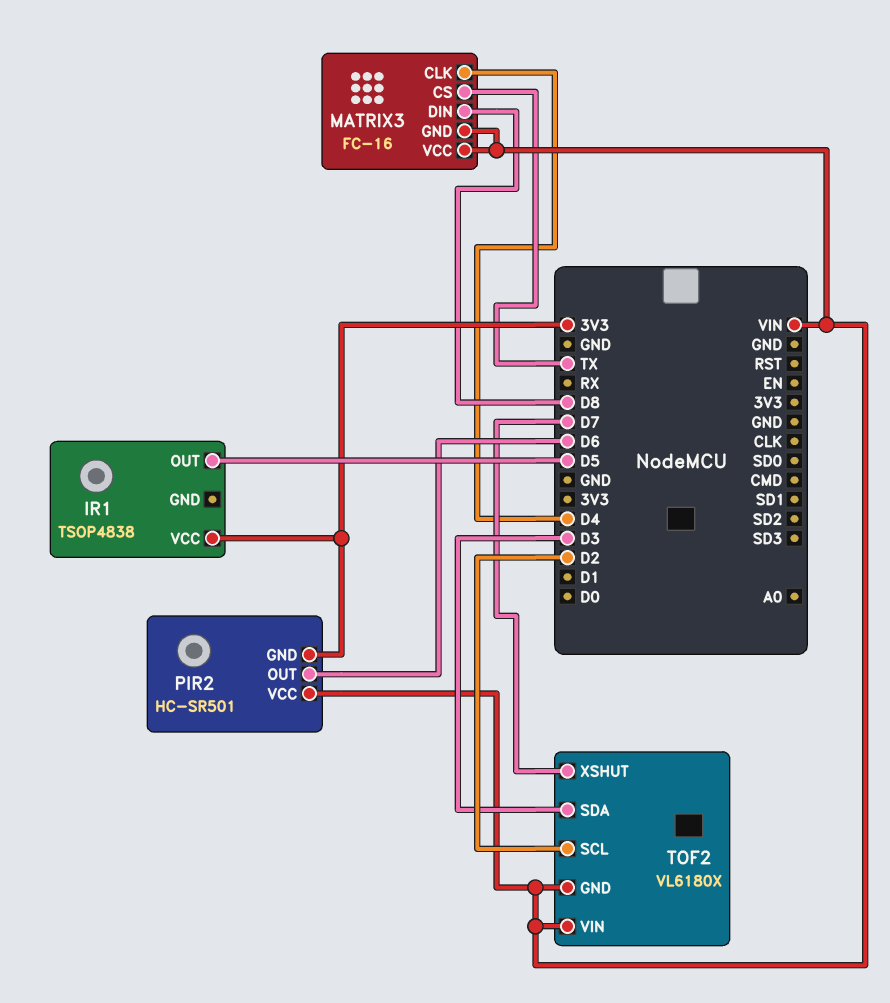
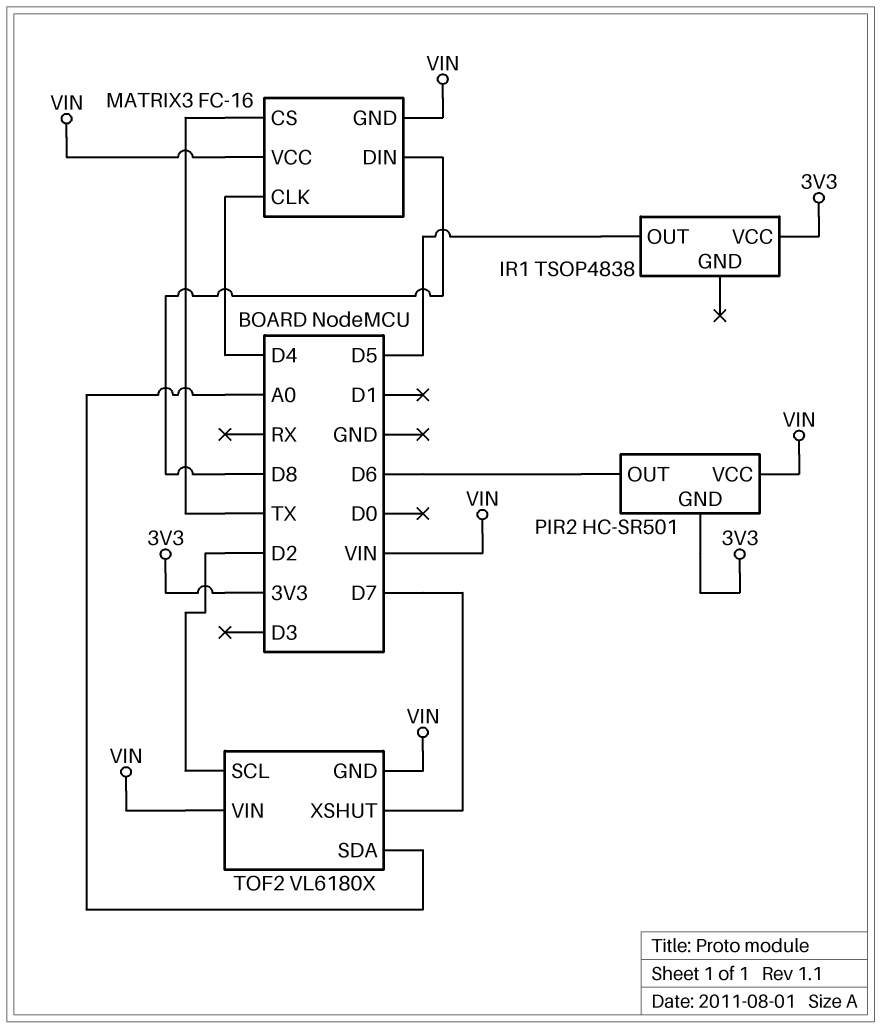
TOF2 pin SDA: D3 -> A0

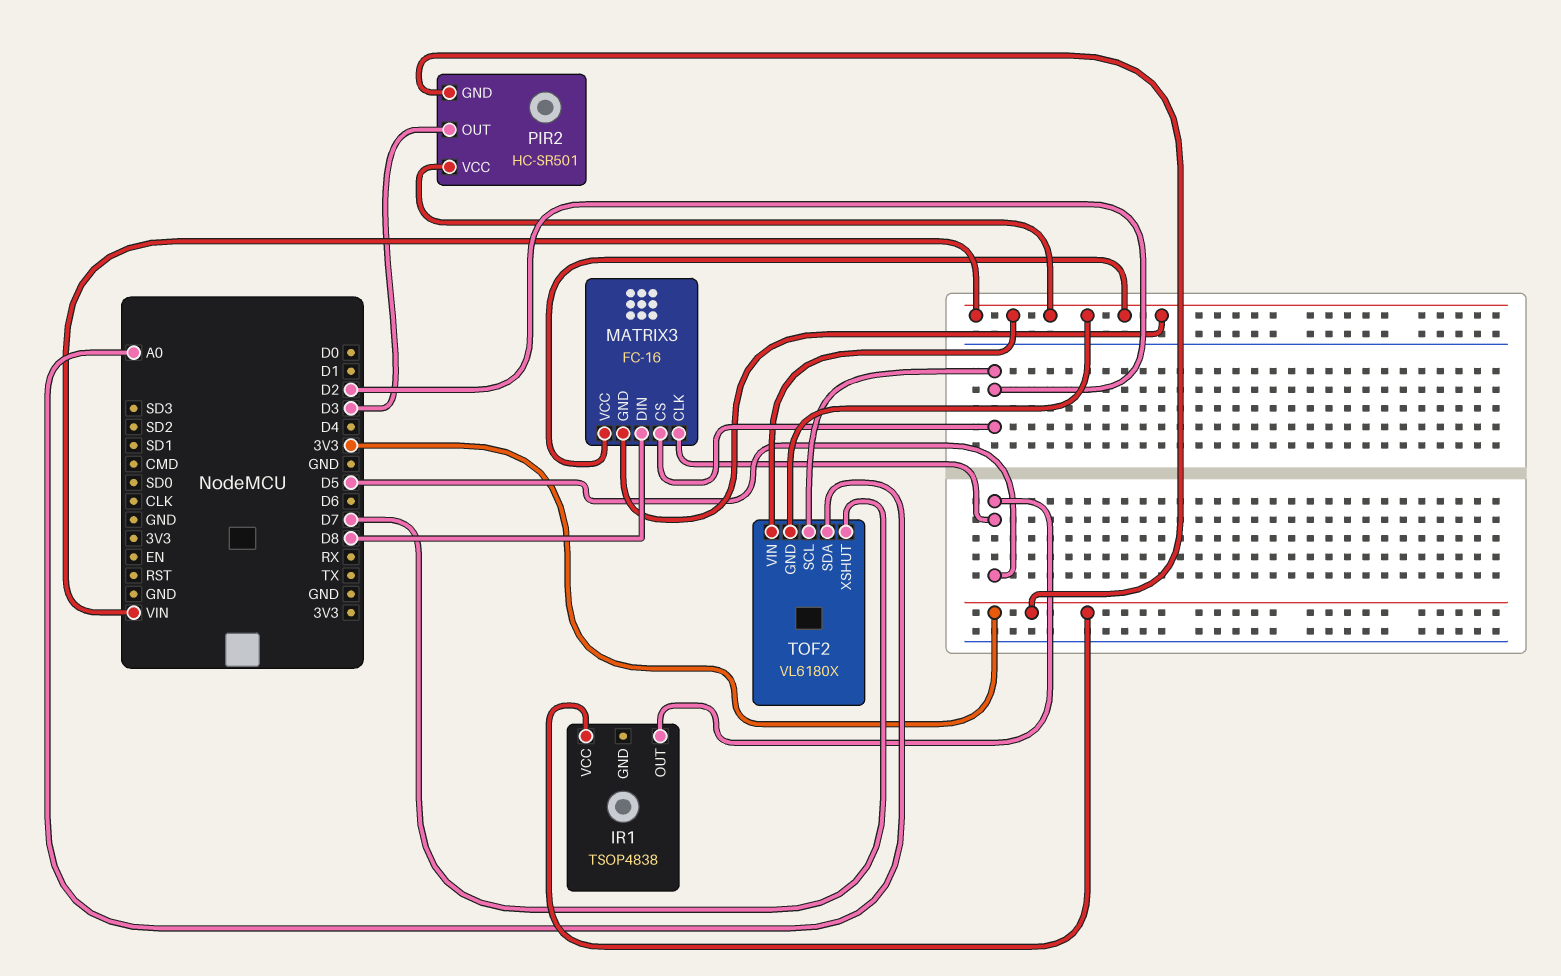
MATRIX3 pin CLK: D4 -> D5
MATRIX3 pin CS: TX -> D2
PIR2 pin OUT: D6 -> D3

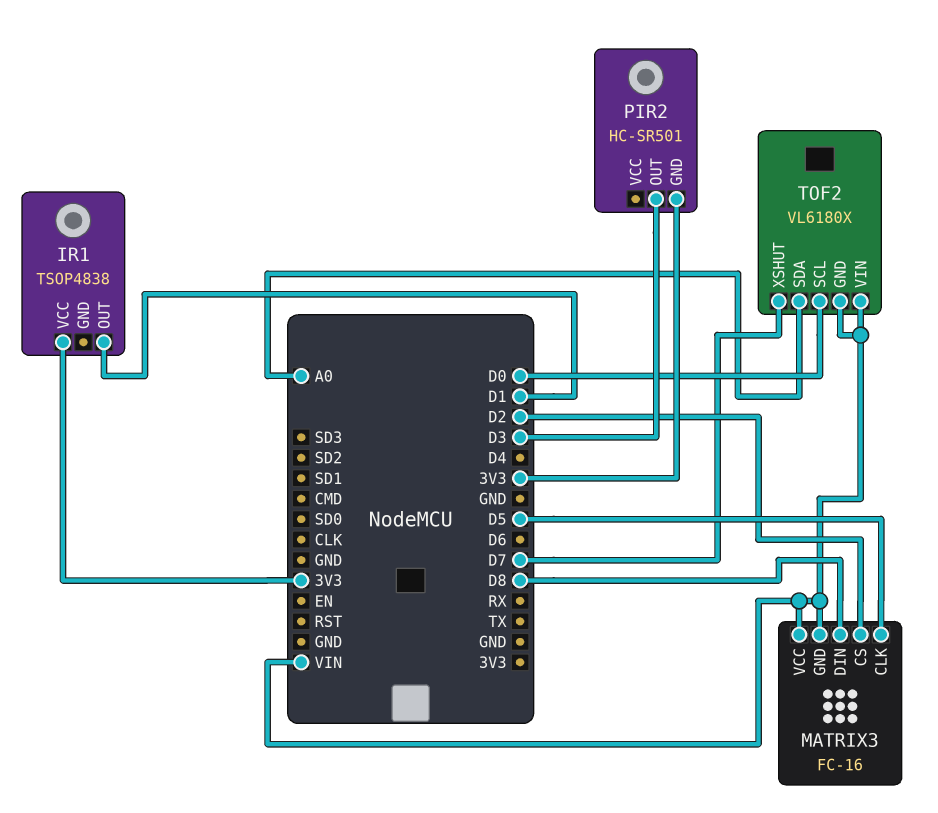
IR1 pin OUT: D5 -> D1
PIR2 pin VCC: VIN -> none
TOF2 pin SCL: D2 -> D0

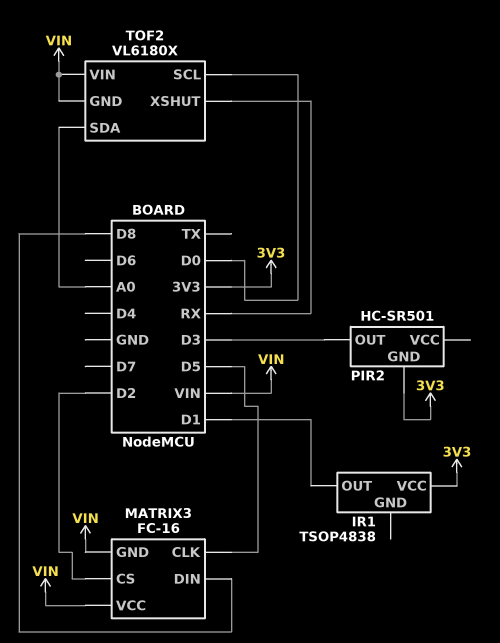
TOF2 pin XSHUT: D7 -> RX

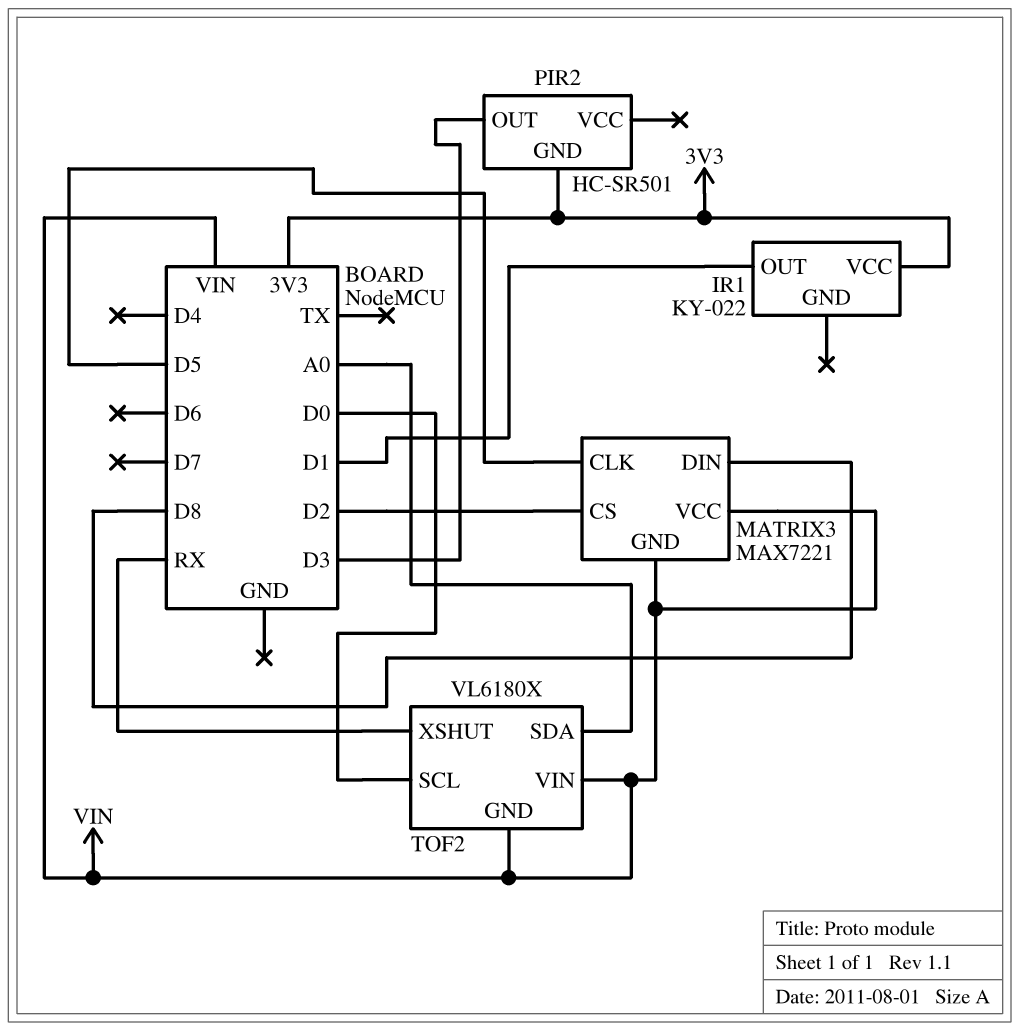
IR1: TSOP4838 -> KY-022
MATRIX3: FC-16 -> MAX7221

